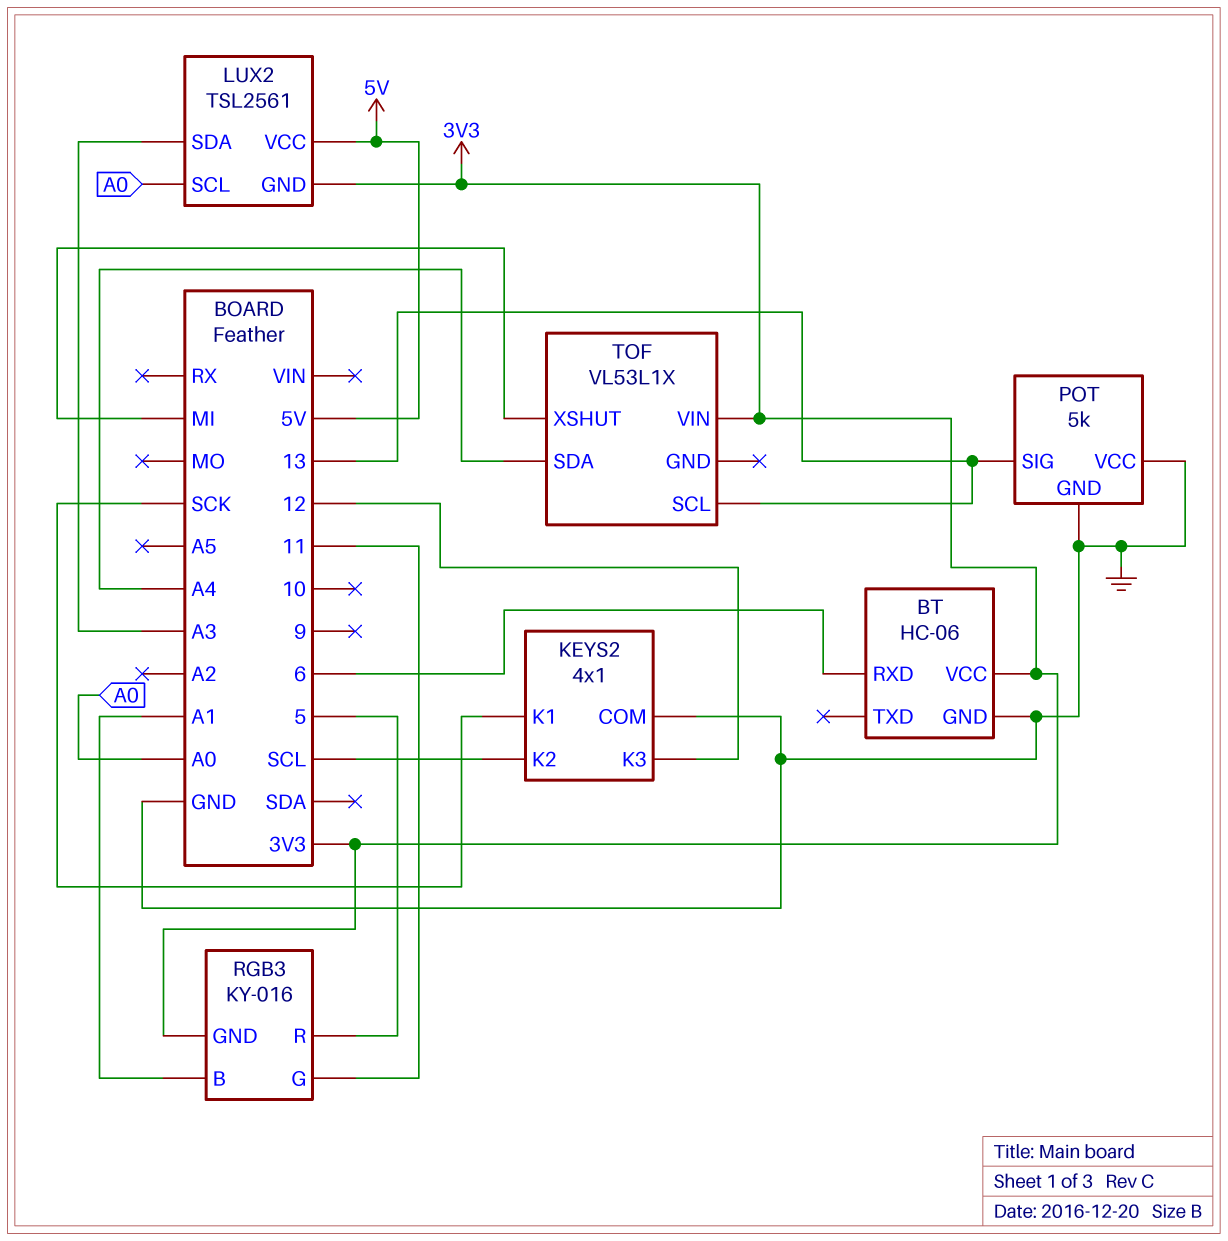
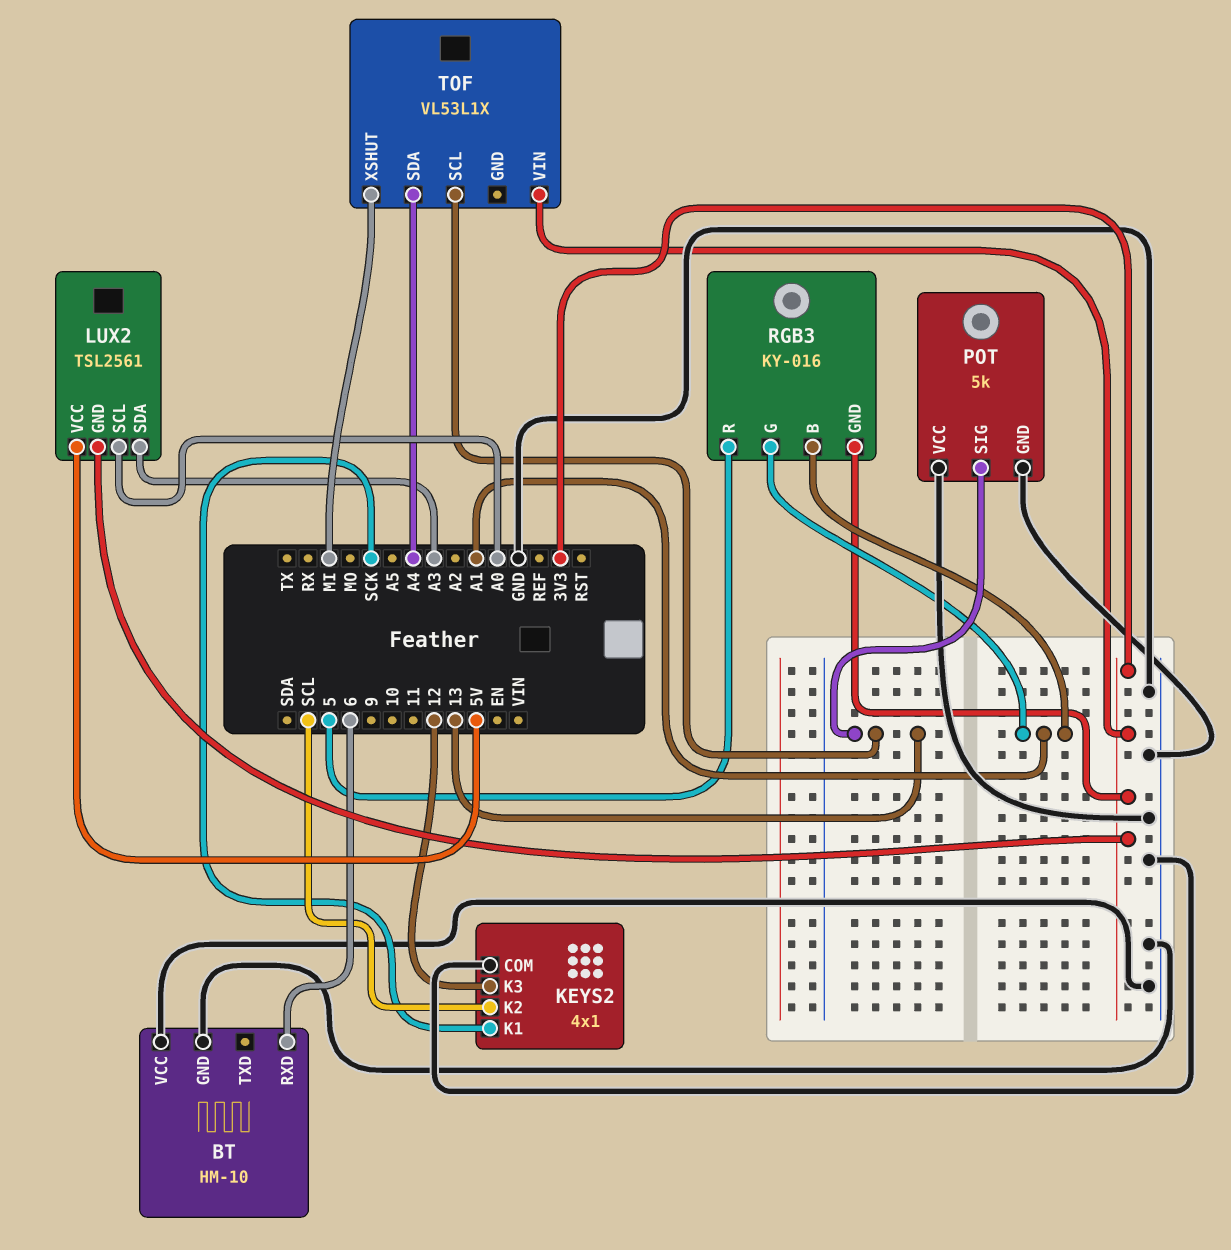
BT: HC-06 -> HM-10
BT pin VCC: 3V3 -> GND
RGB3 pin G: 11 -> A1

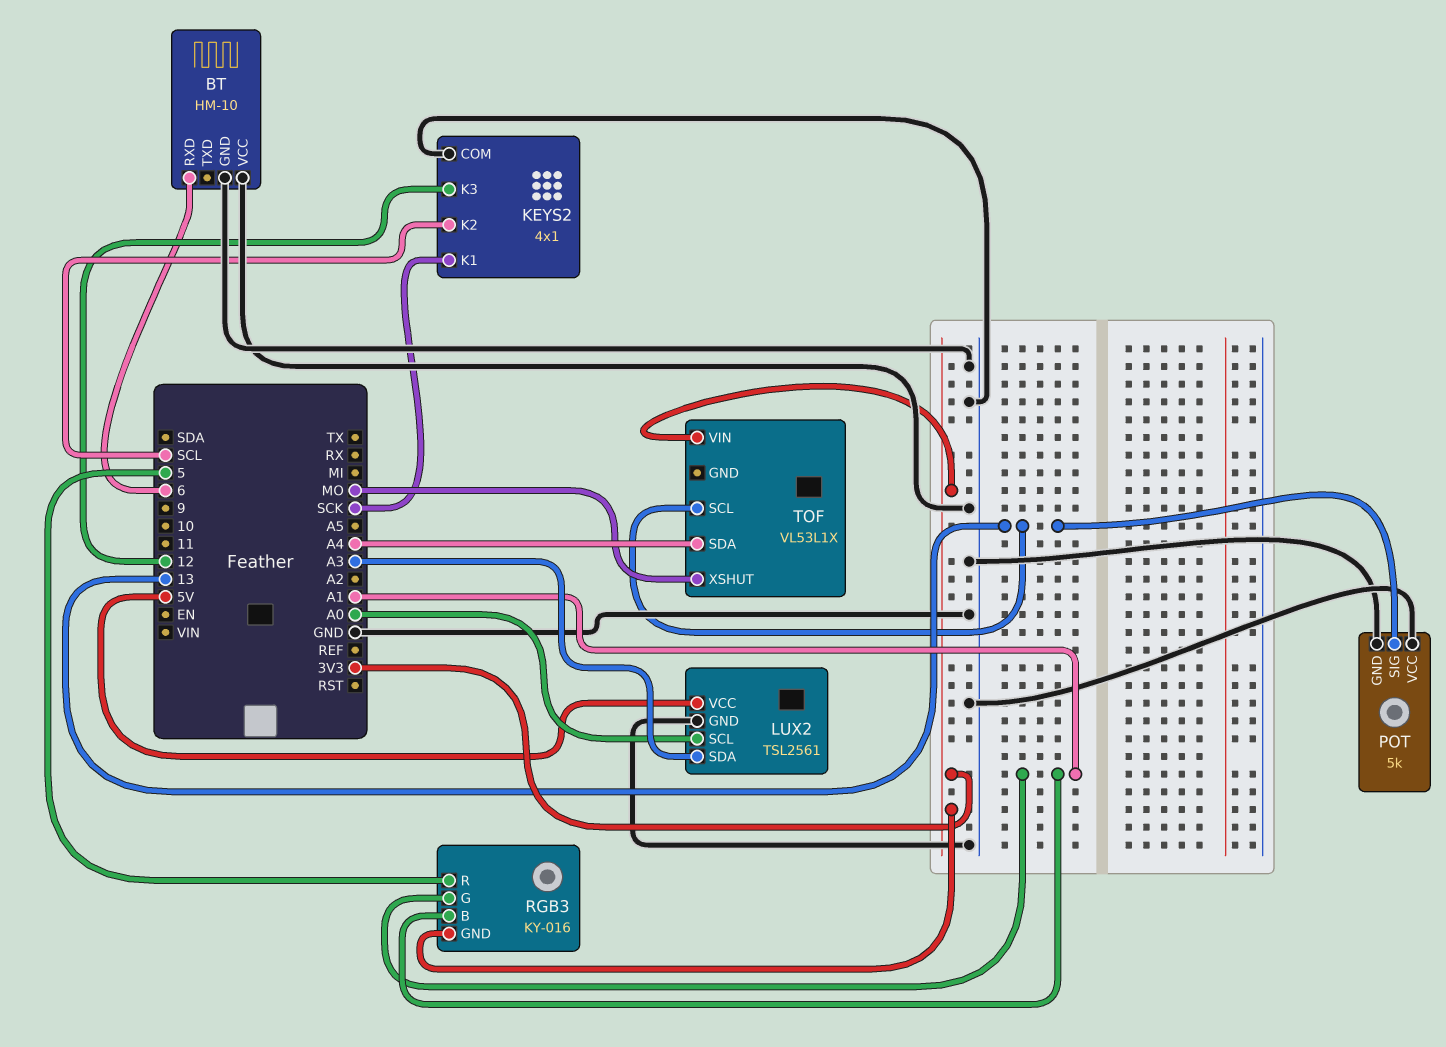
LUX2 pin GND: 3V3 -> GND
TOF pin XSHUT: MI -> MO

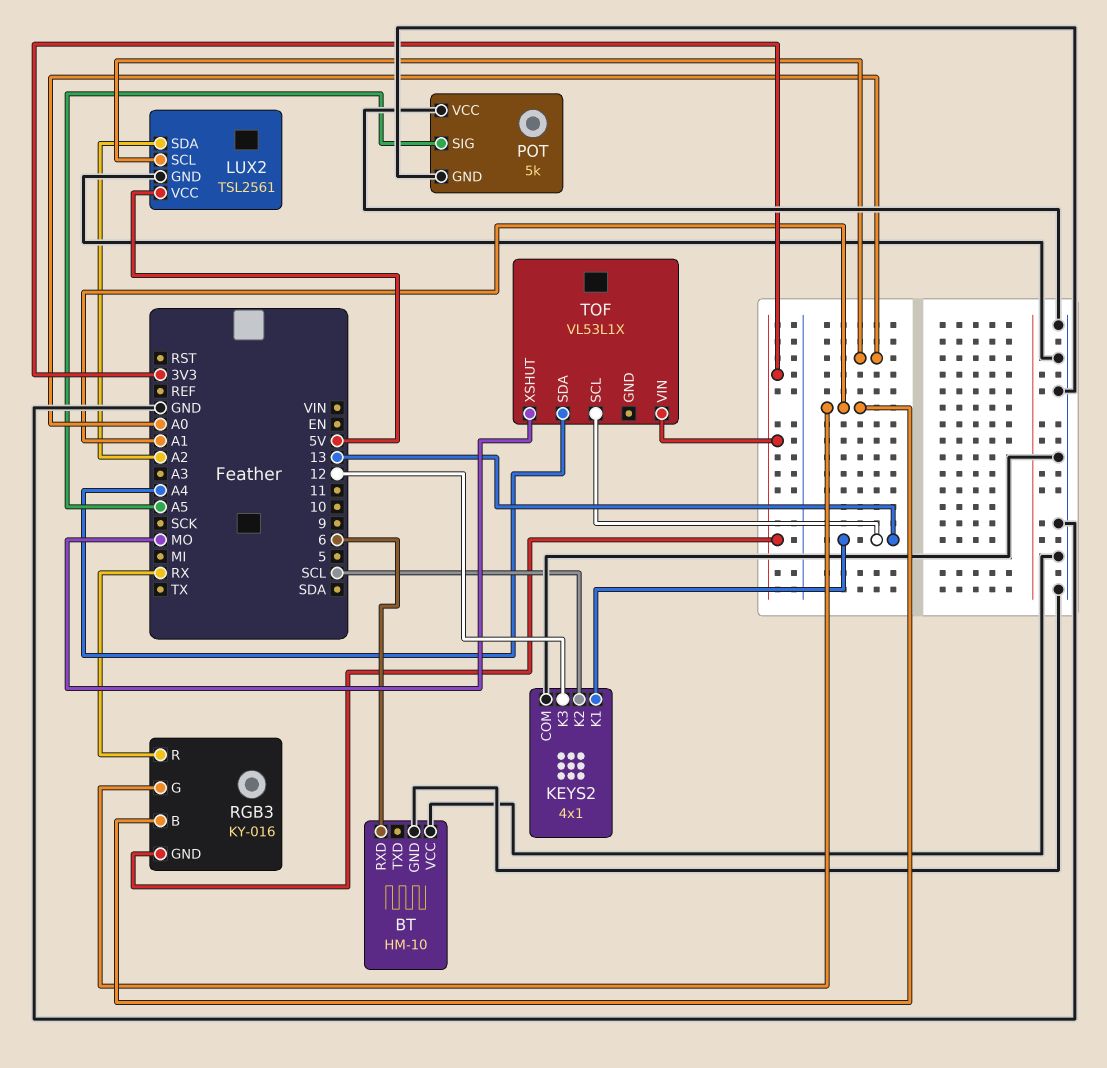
KEYS2 pin K1: SCK -> 13
LUX2 pin SDA: A3 -> A2
POT pin SIG: 13 -> A5
RGB3 pin R: 5 -> RX

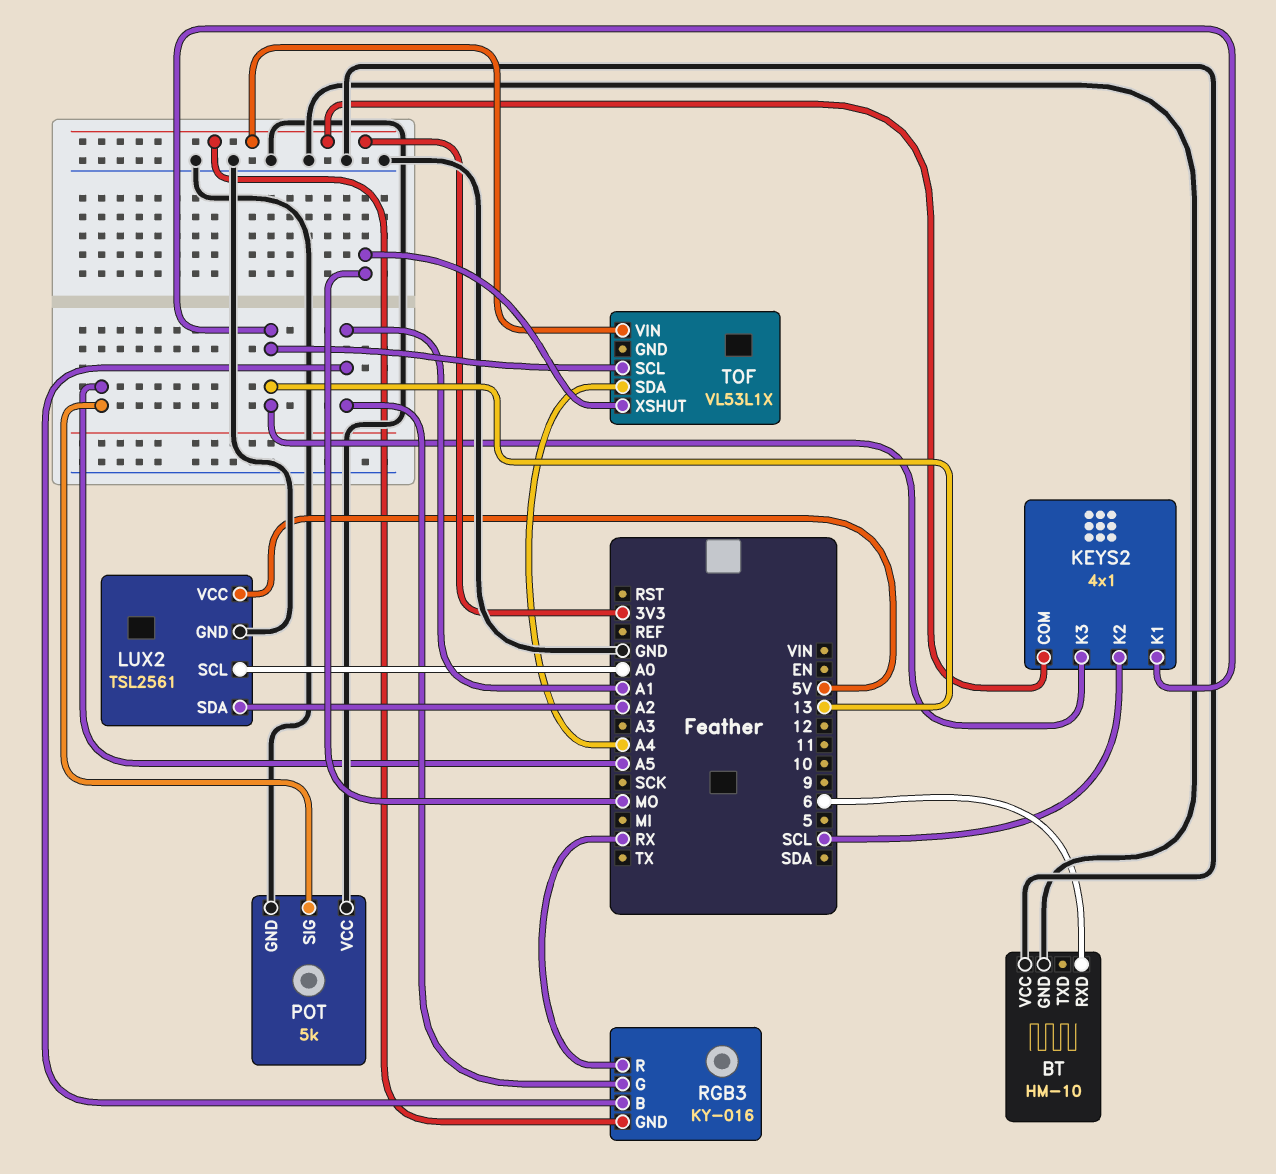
KEYS2 pin COM: GND -> 3V3
KEYS2 pin K3: 12 -> 13

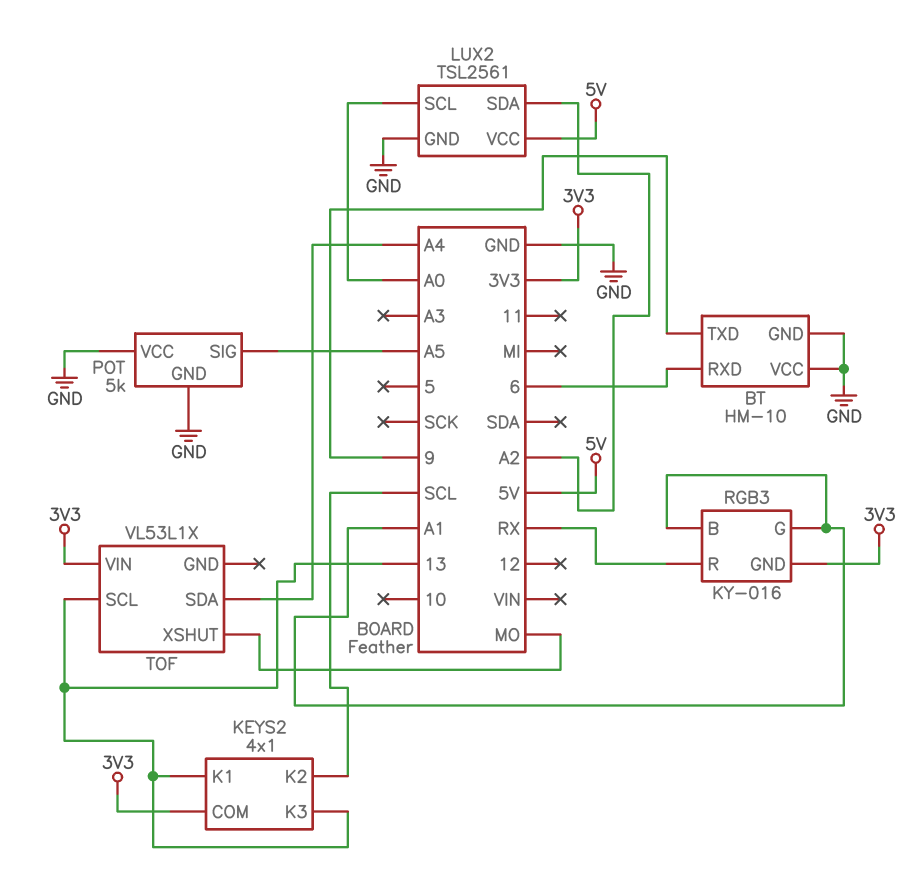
BT pin TXD: none -> 9

